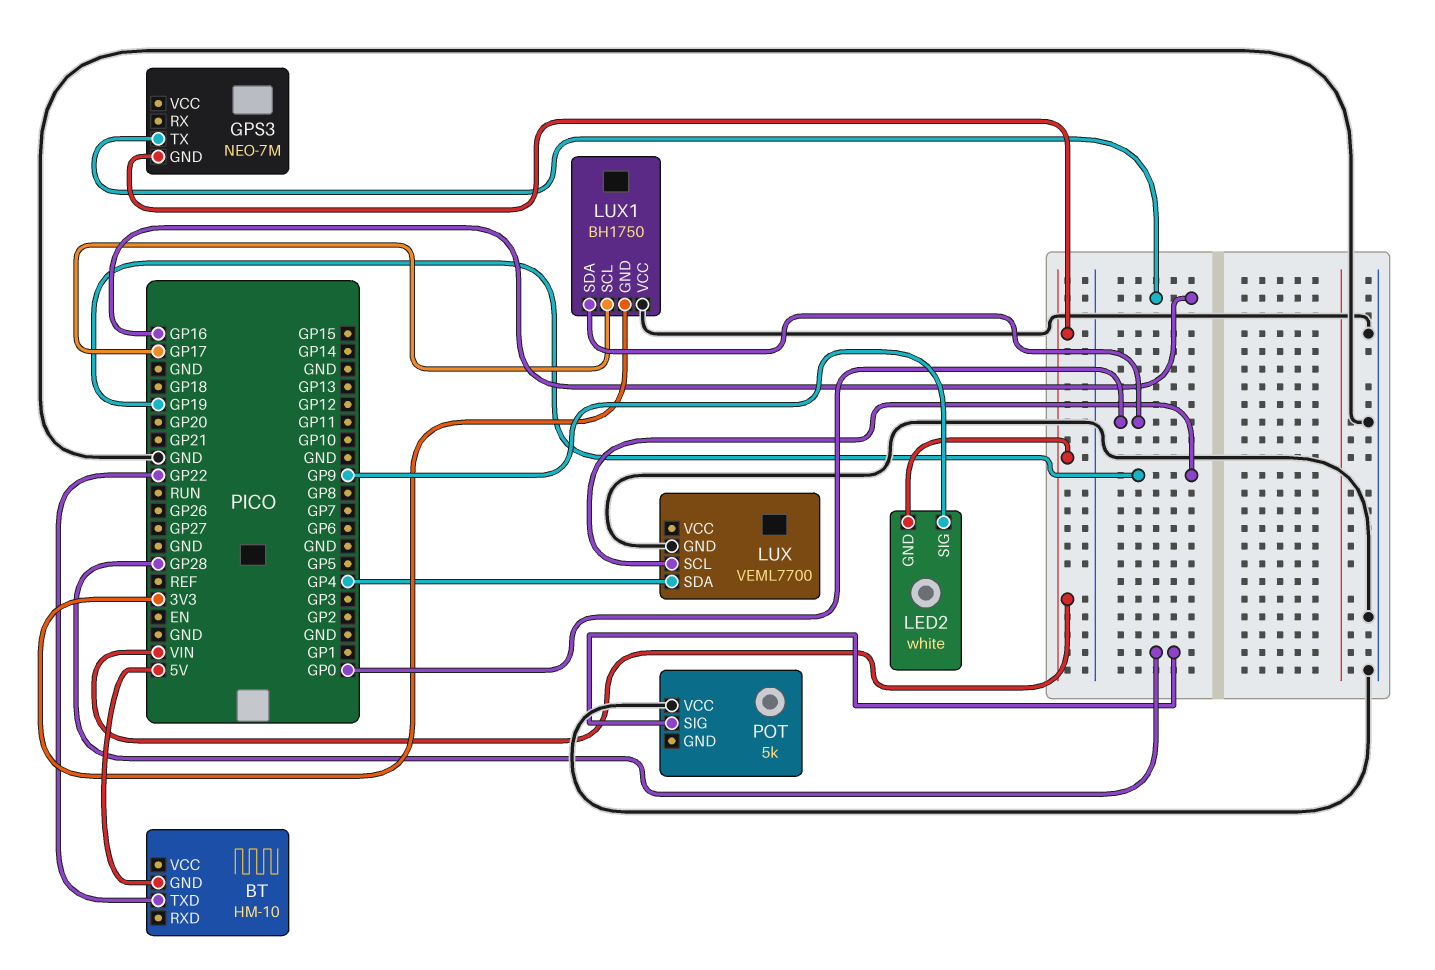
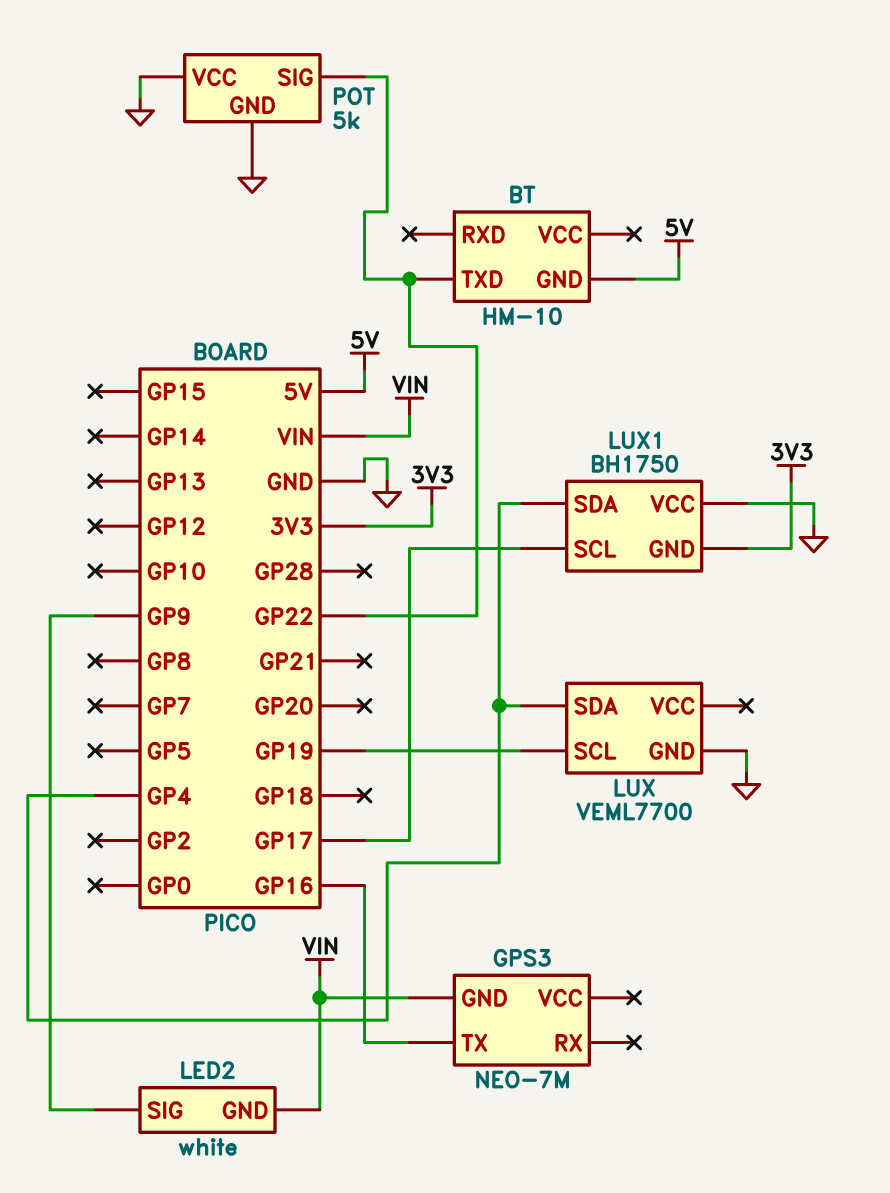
LUX1 pin SDA: GP0 -> GP4
POT pin GND: none -> GND
POT pin SIG: GP28 -> GP22

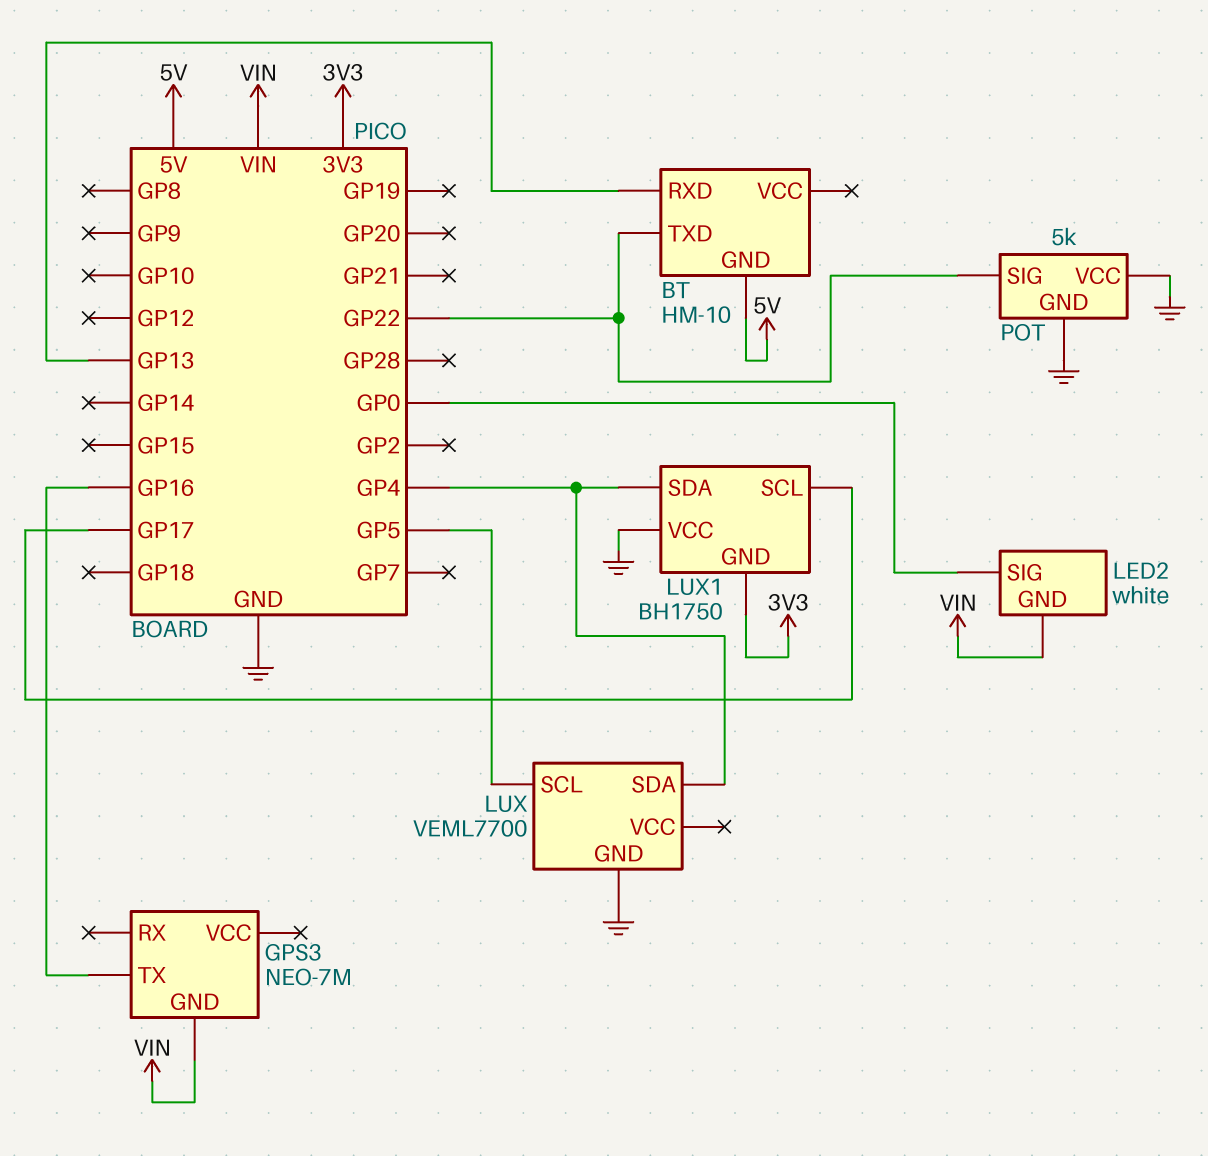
BT pin RXD: none -> GP13
LED2 pin SIG: GP9 -> GP0
LUX pin SCL: GP19 -> GP5

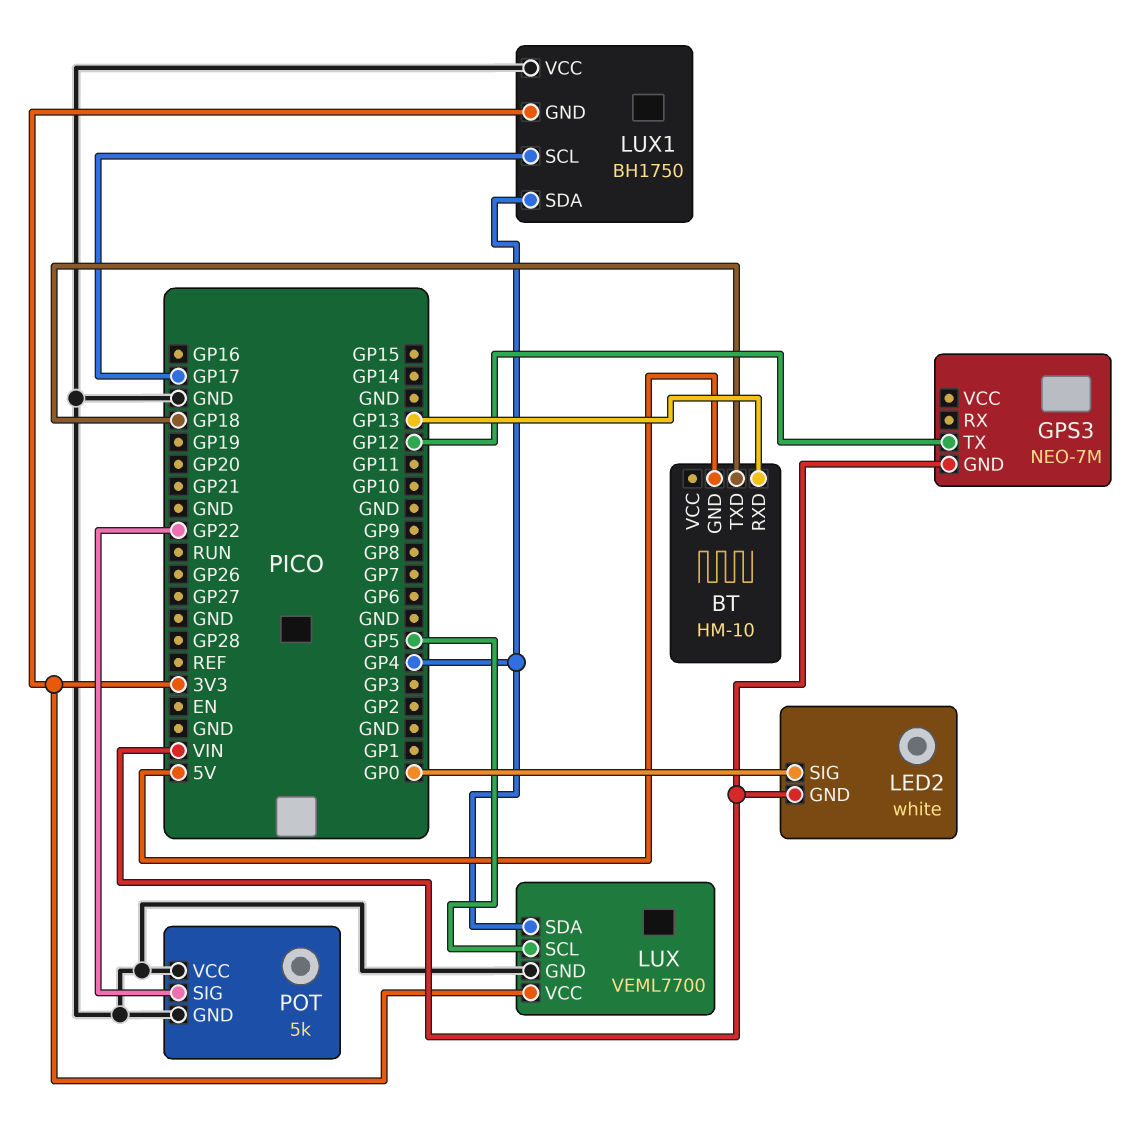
BT pin TXD: GP22 -> GP18
GPS3 pin TX: GP16 -> GP12
LUX pin VCC: none -> 3V3

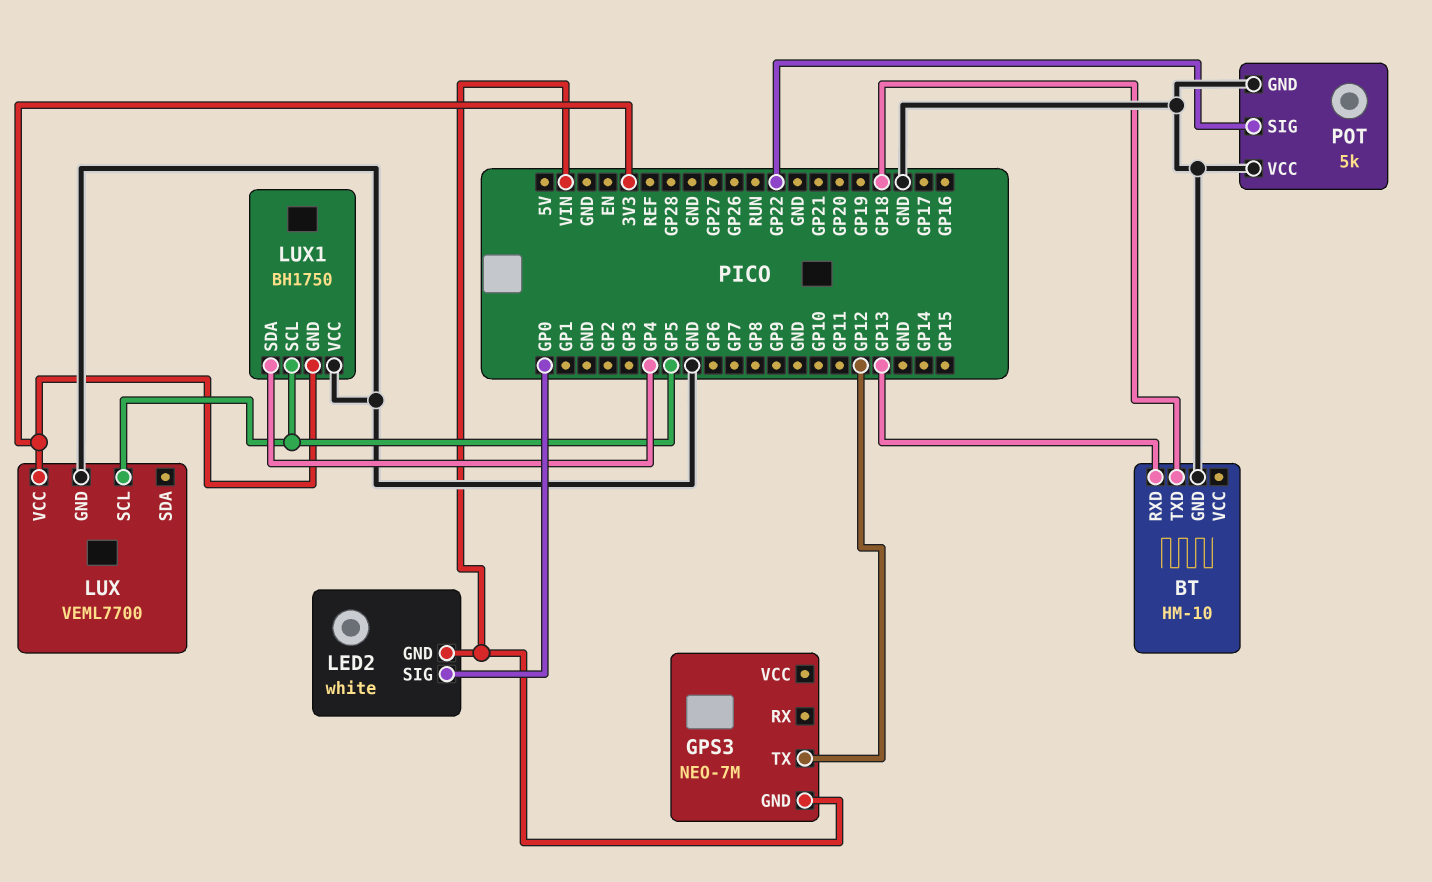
BT pin GND: 5V -> GND
LUX pin SDA: GP4 -> none
LUX1 pin SCL: GP17 -> GP5

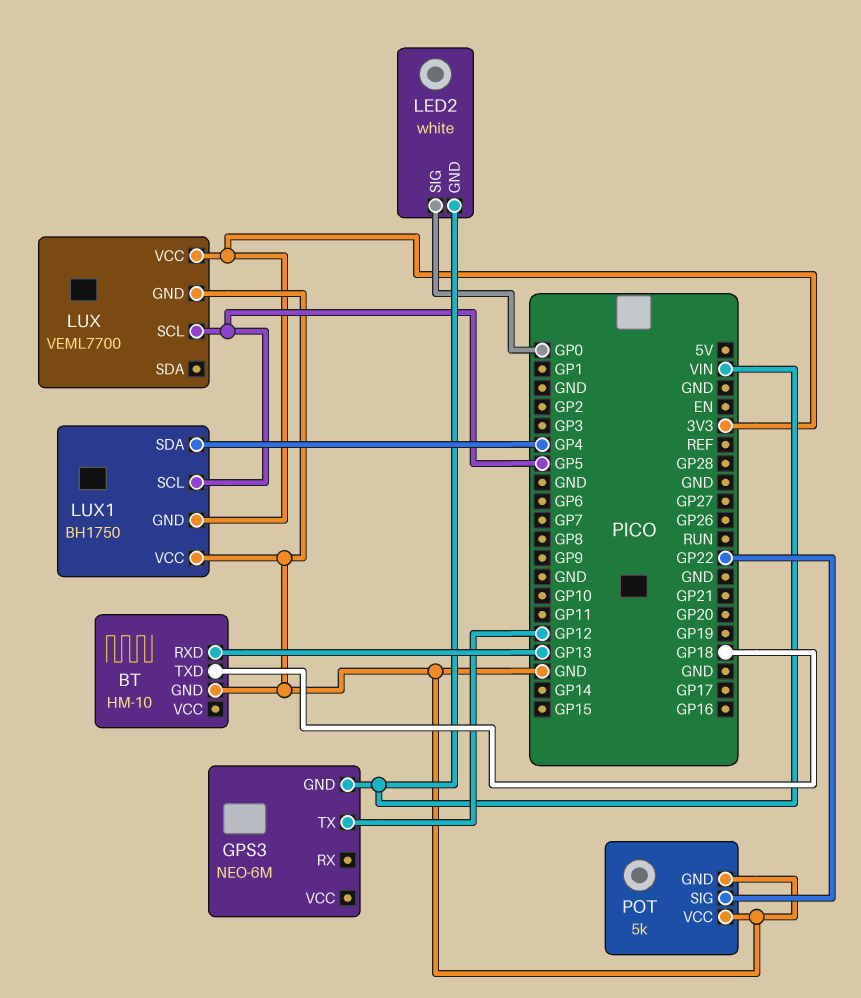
GPS3: NEO-7M -> NEO-6M

